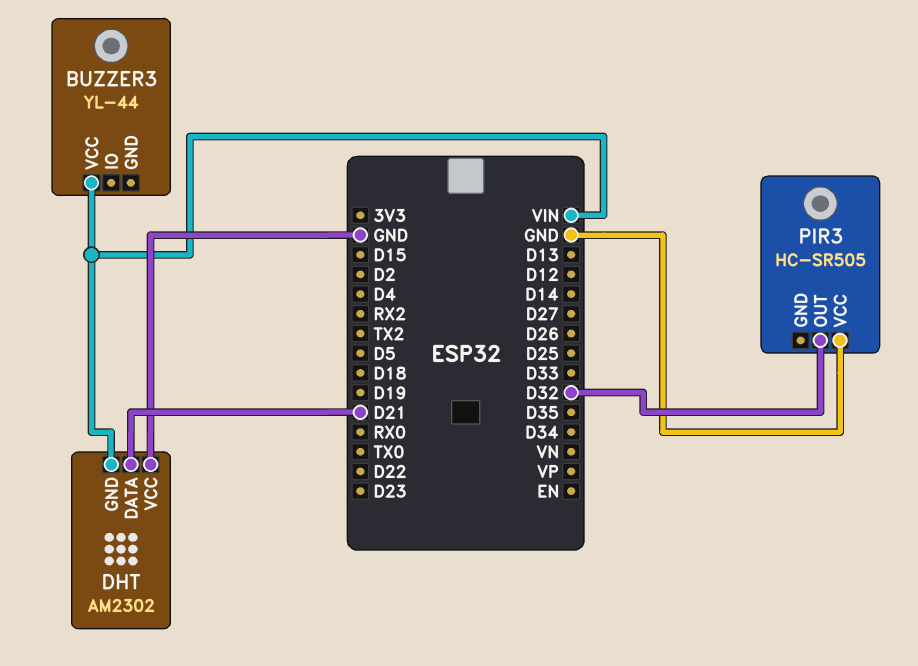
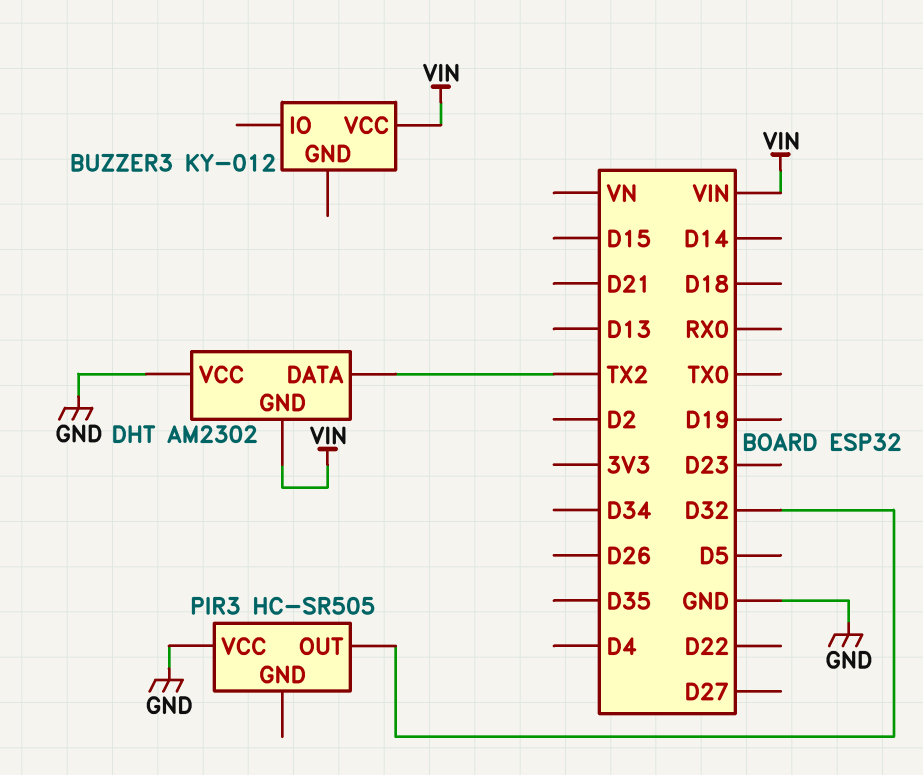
BUZZER3: YL-44 -> KY-012
DHT pin DATA: D21 -> TX2

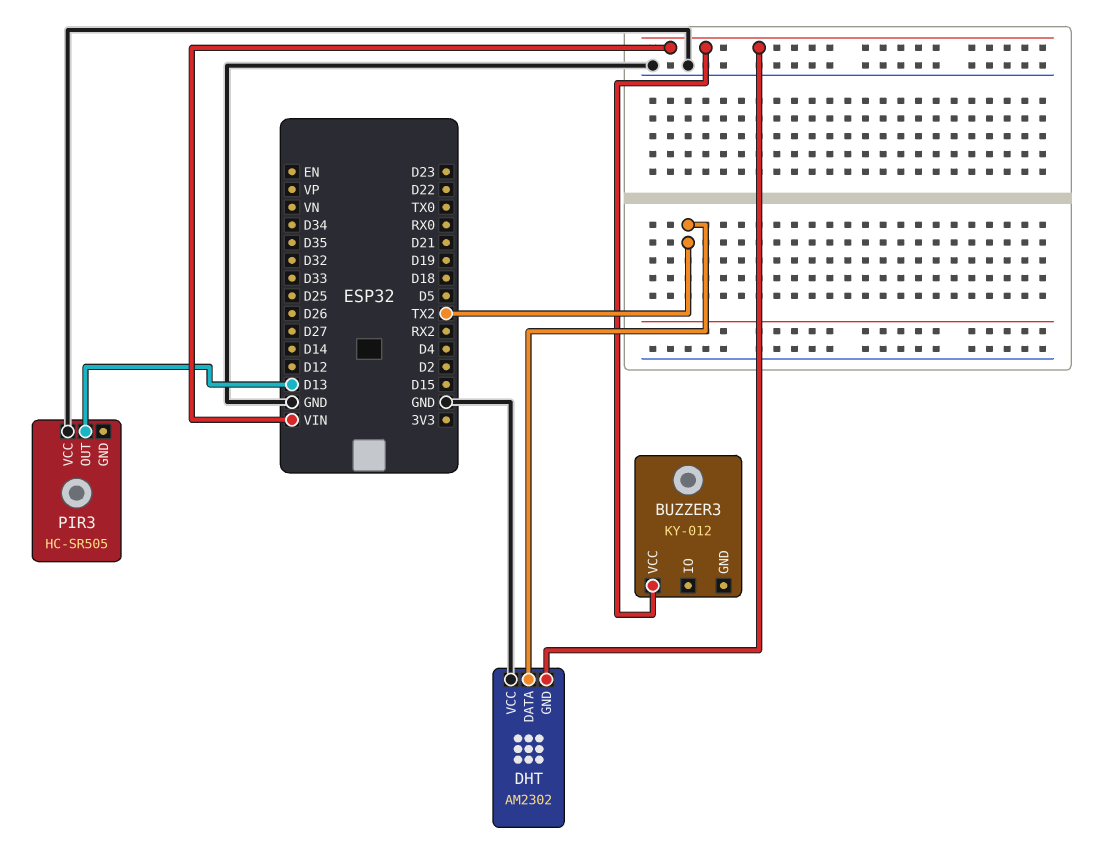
PIR3 pin OUT: D32 -> D13

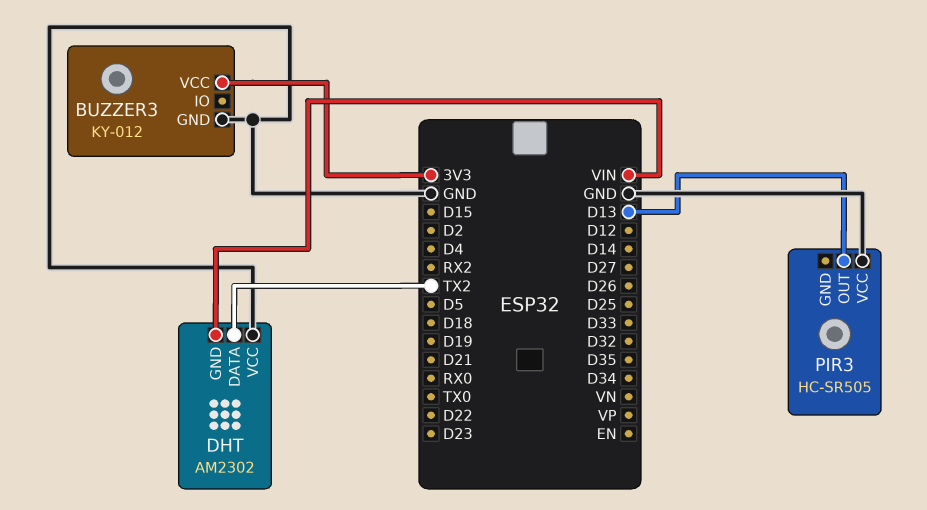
BUZZER3 pin GND: none -> GND
BUZZER3 pin VCC: VIN -> 3V3

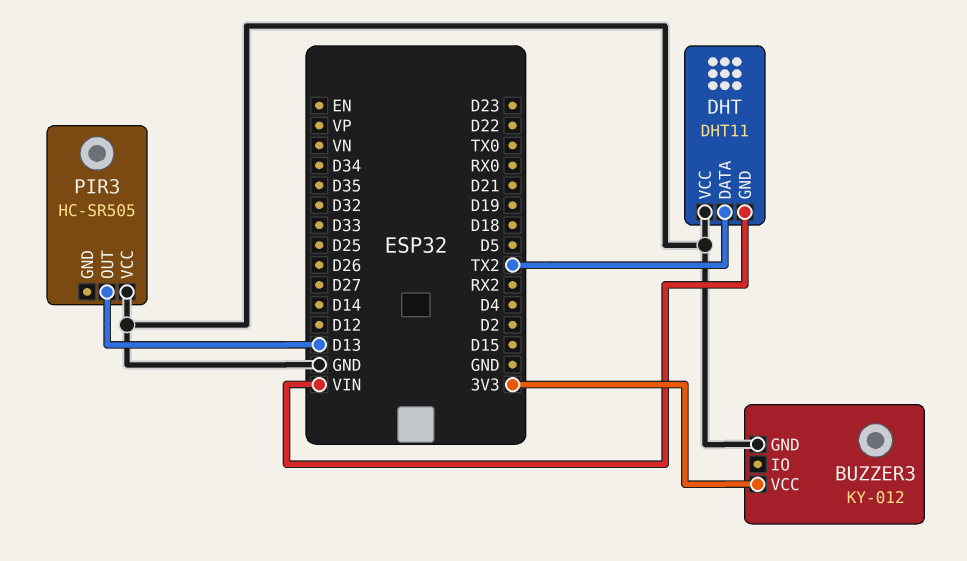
DHT: AM2302 -> DHT11

